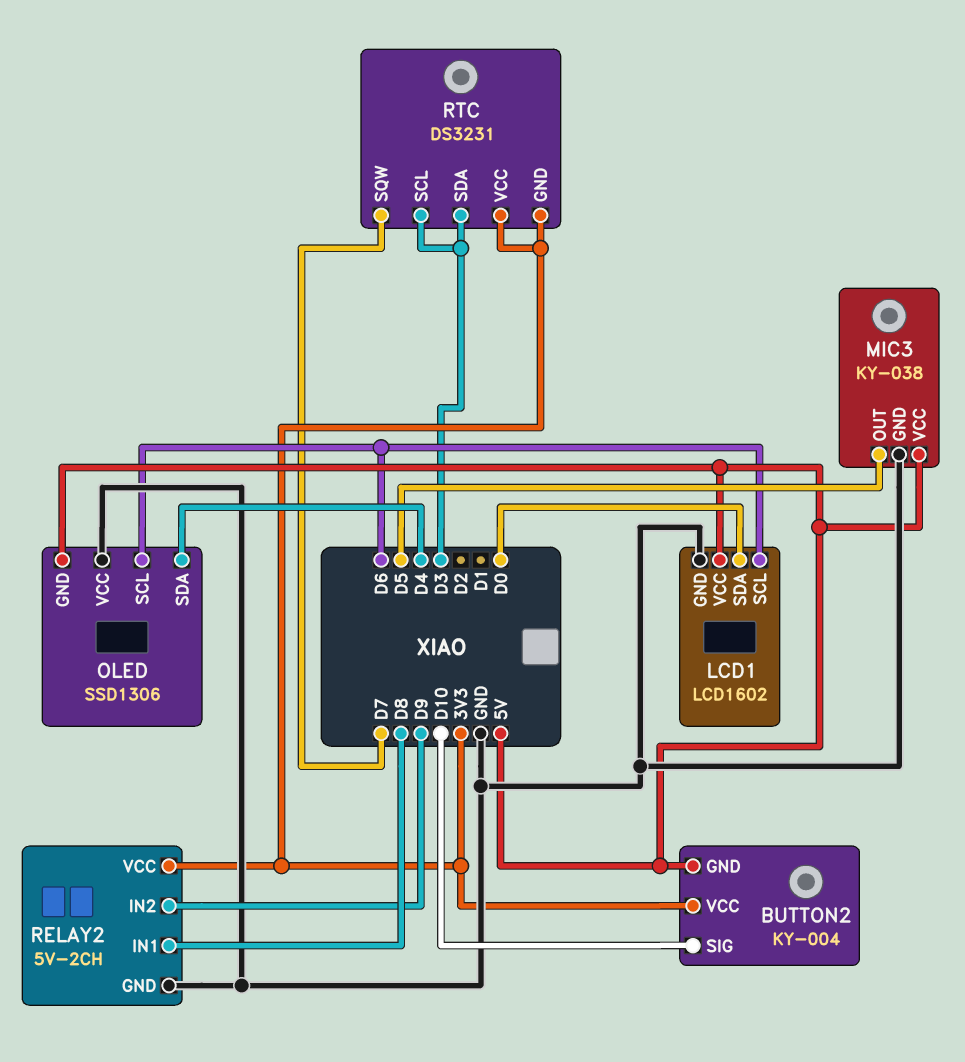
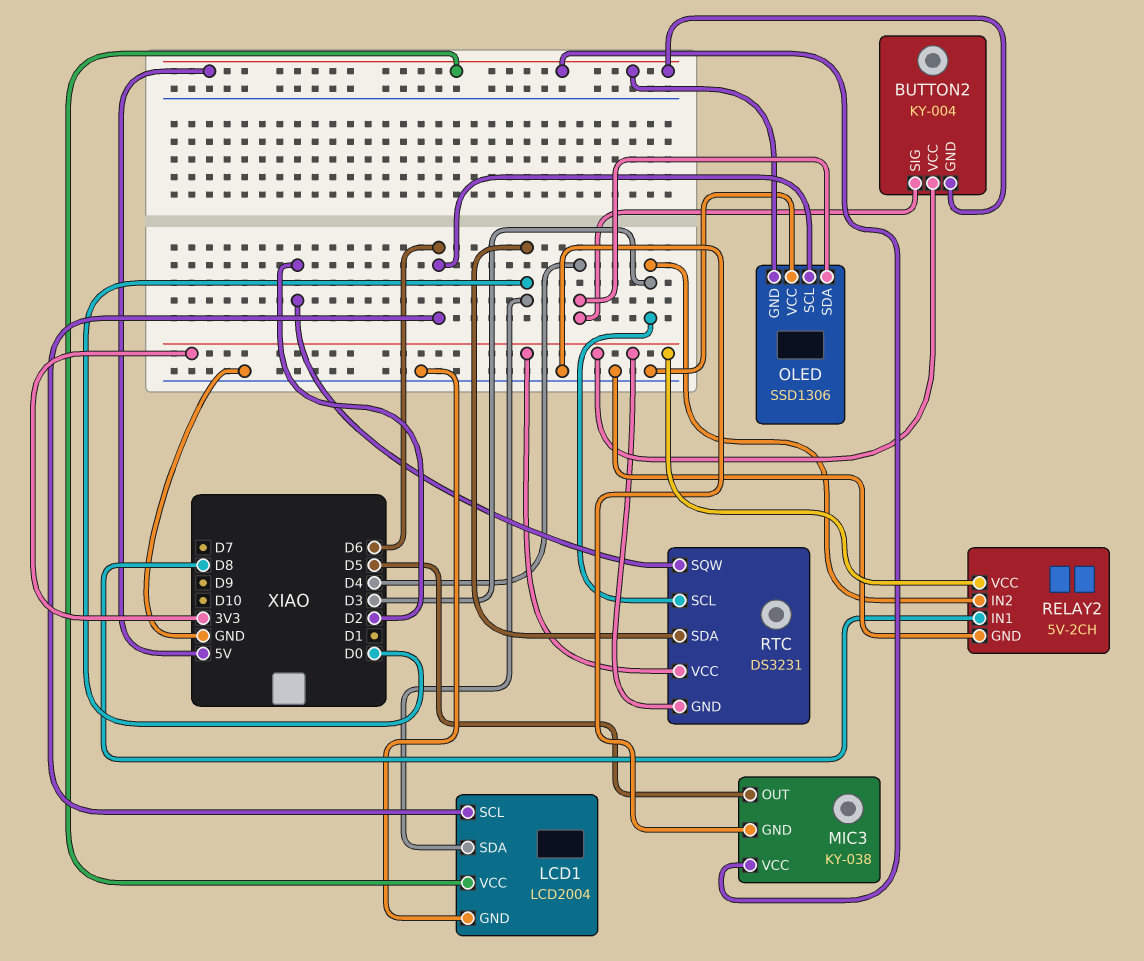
BUTTON2 pin SIG: D10 -> D4
LCD1: LCD1602 -> LCD2004
RELAY2 pin IN2: D9 -> D3
RTC pin SDA: D3 -> D0
RTC pin SQW: D7 -> D2

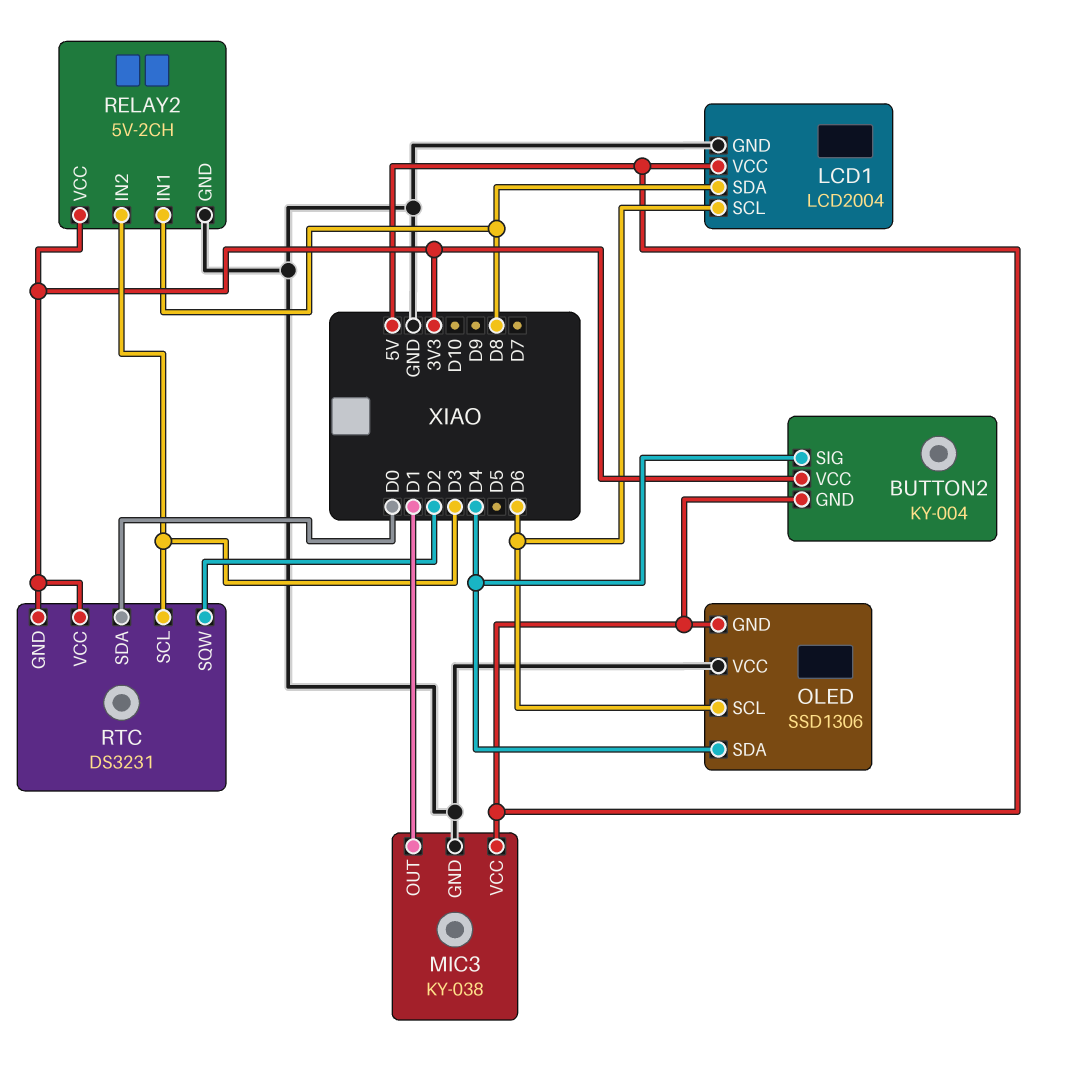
LCD1 pin SDA: D0 -> D8
MIC3 pin OUT: D5 -> D1

